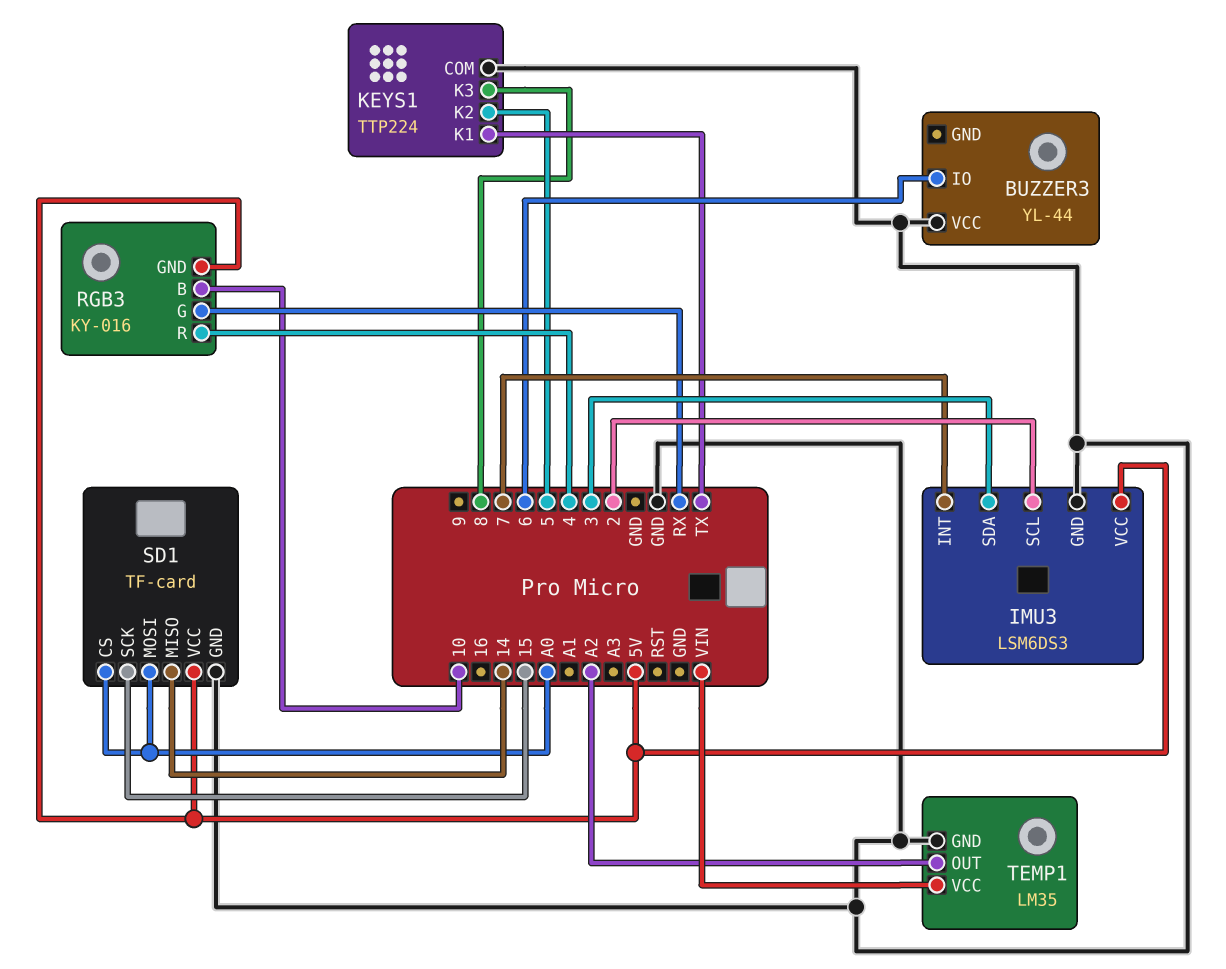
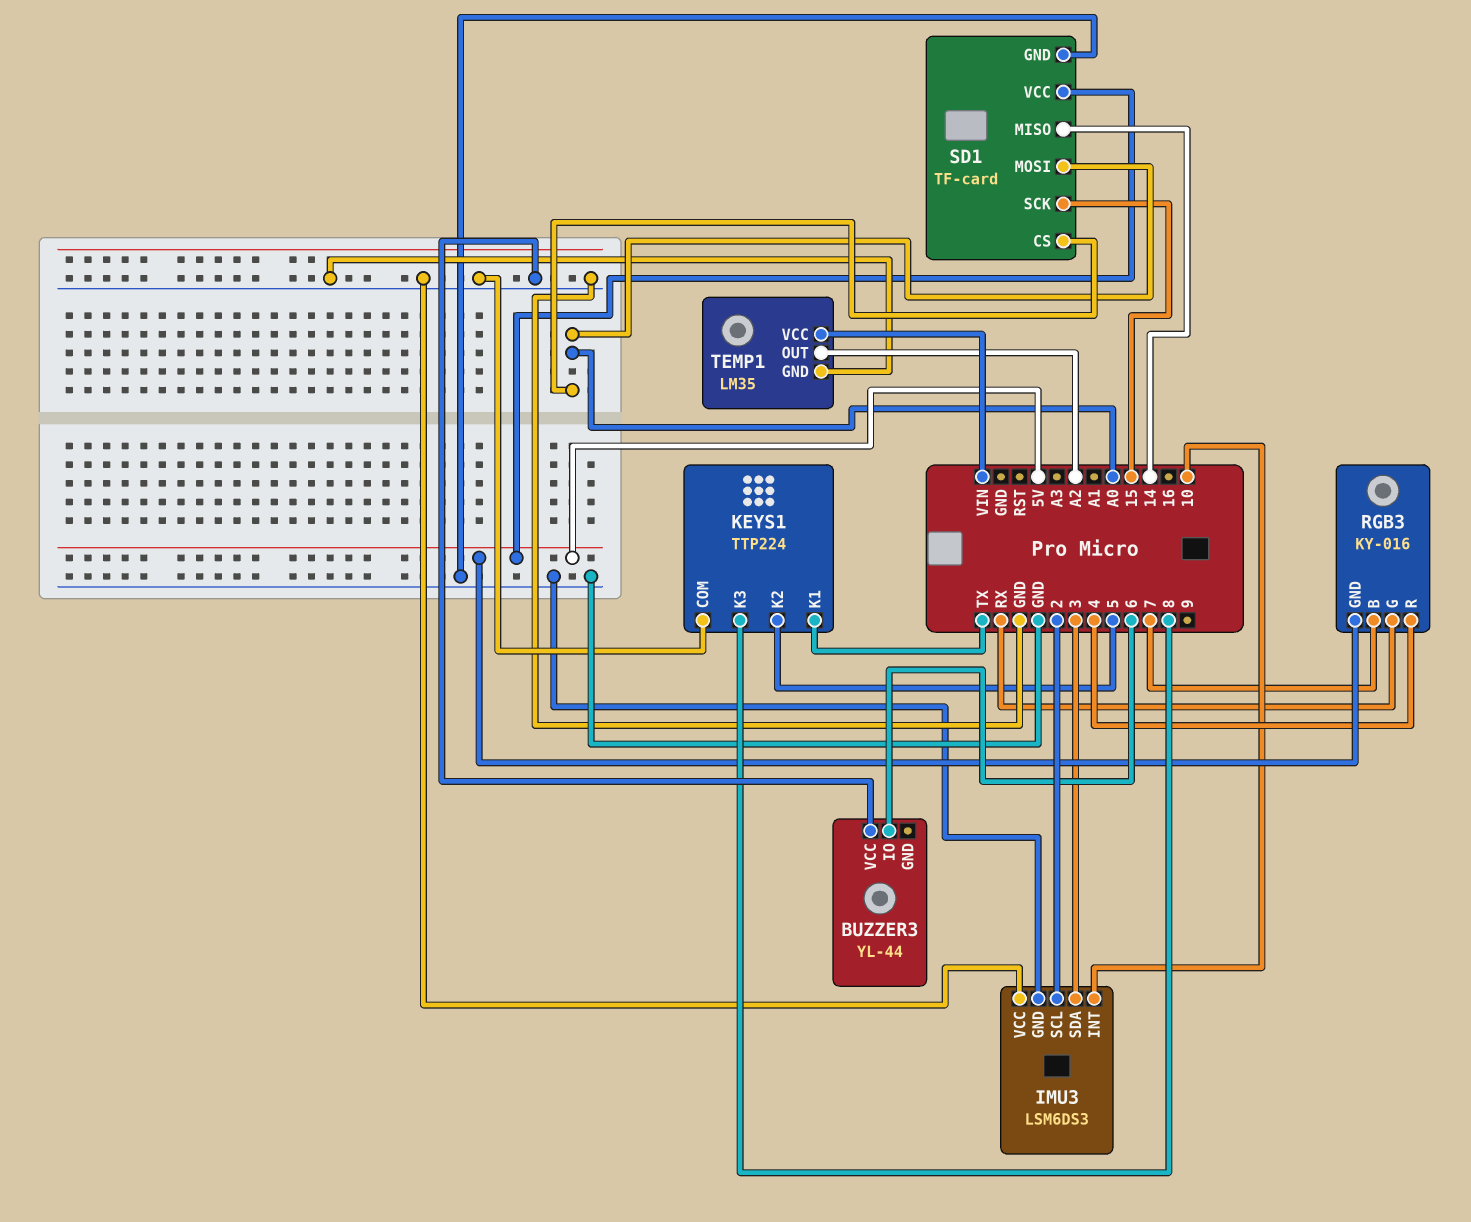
IMU3 pin INT: 7 -> 10
IMU3 pin VCC: 5V -> GND
RGB3 pin B: 10 -> 7

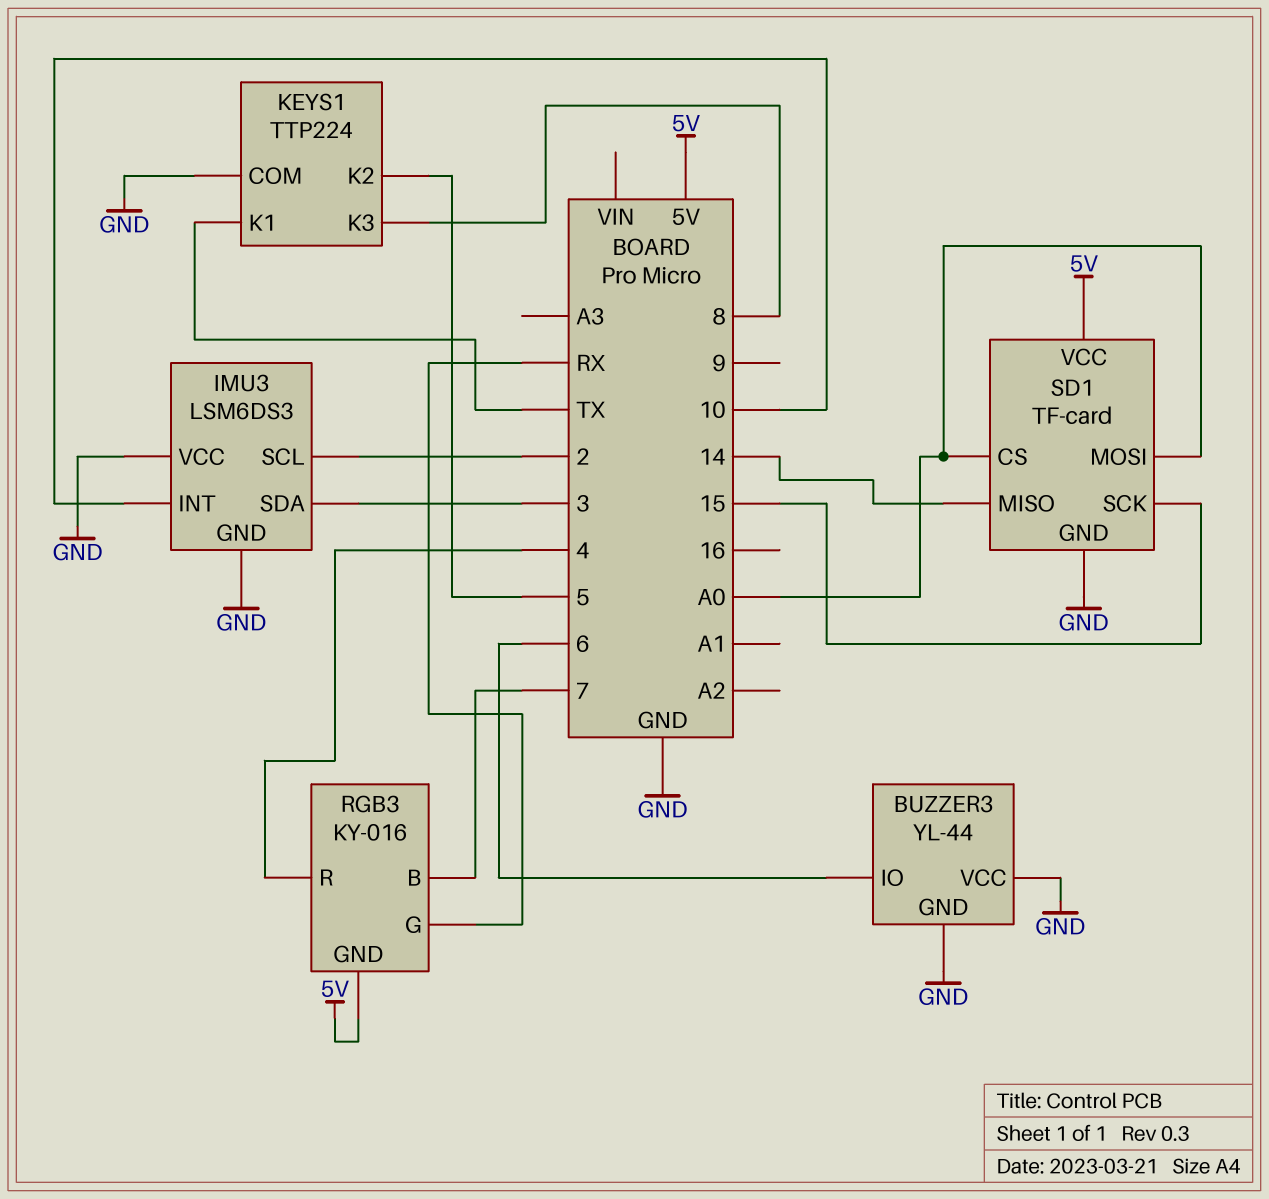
BUZZER3 pin GND: none -> GND
TEMP1: LM35 -> none
TEMP1 pin GND: GND -> none
TEMP1 pin OUT: A2 -> none
TEMP1 pin VCC: VIN -> none

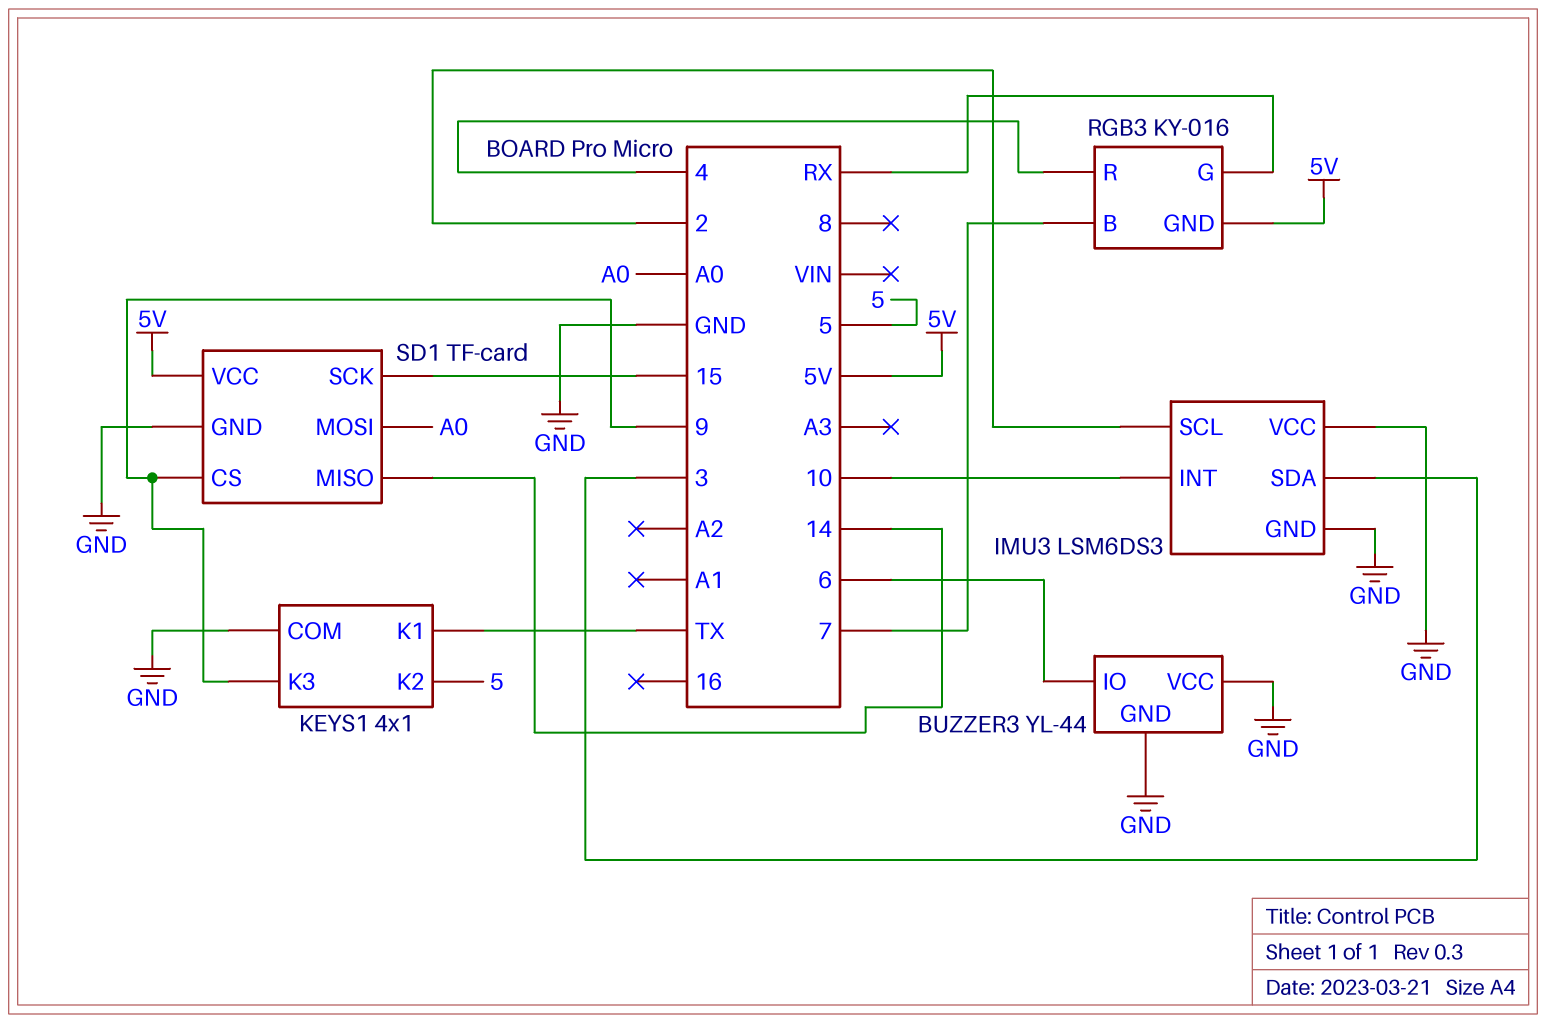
KEYS1: TTP224 -> 4x1
KEYS1 pin K3: 8 -> 9
SD1 pin CS: A0 -> 9

